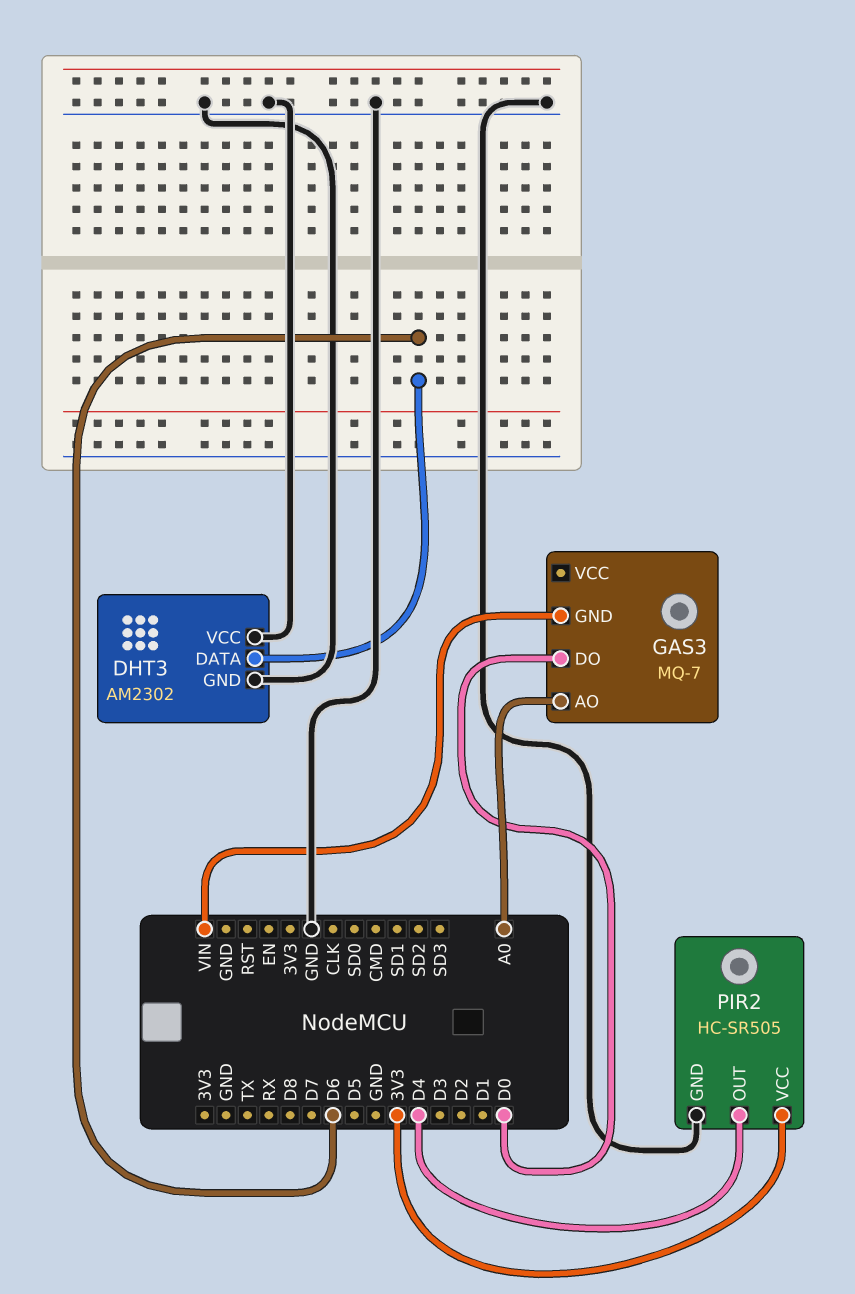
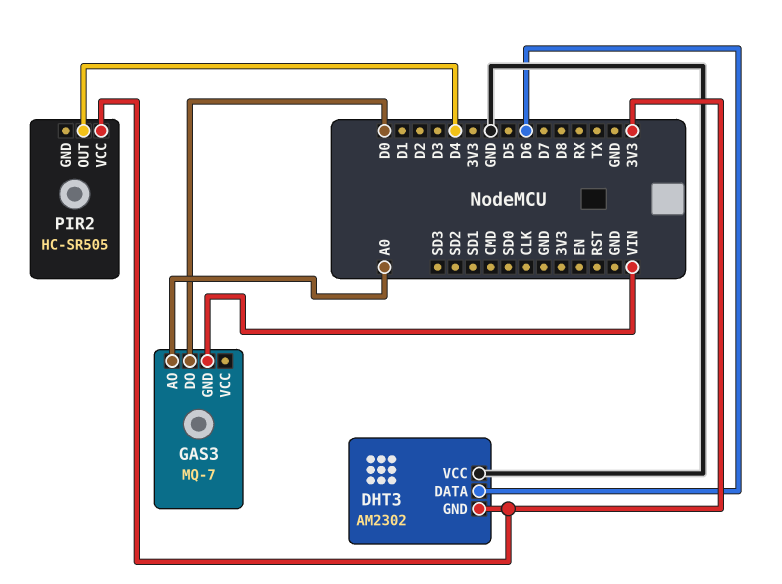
DHT3 pin GND: GND -> 3V3
PIR2 pin GND: GND -> none

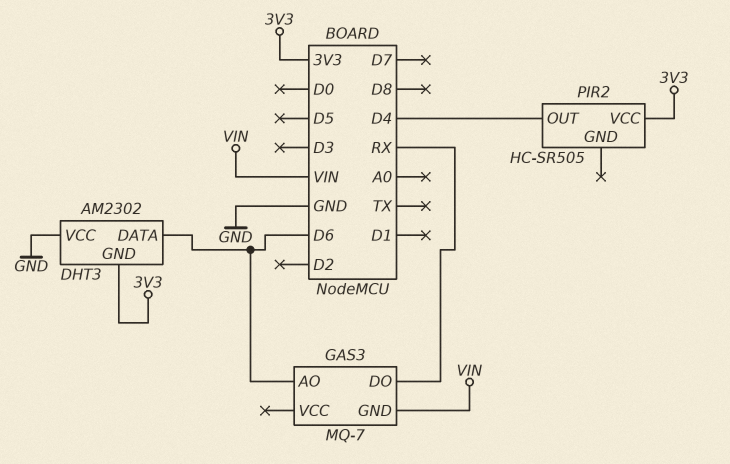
GAS3 pin AO: A0 -> D6
GAS3 pin DO: D0 -> RX

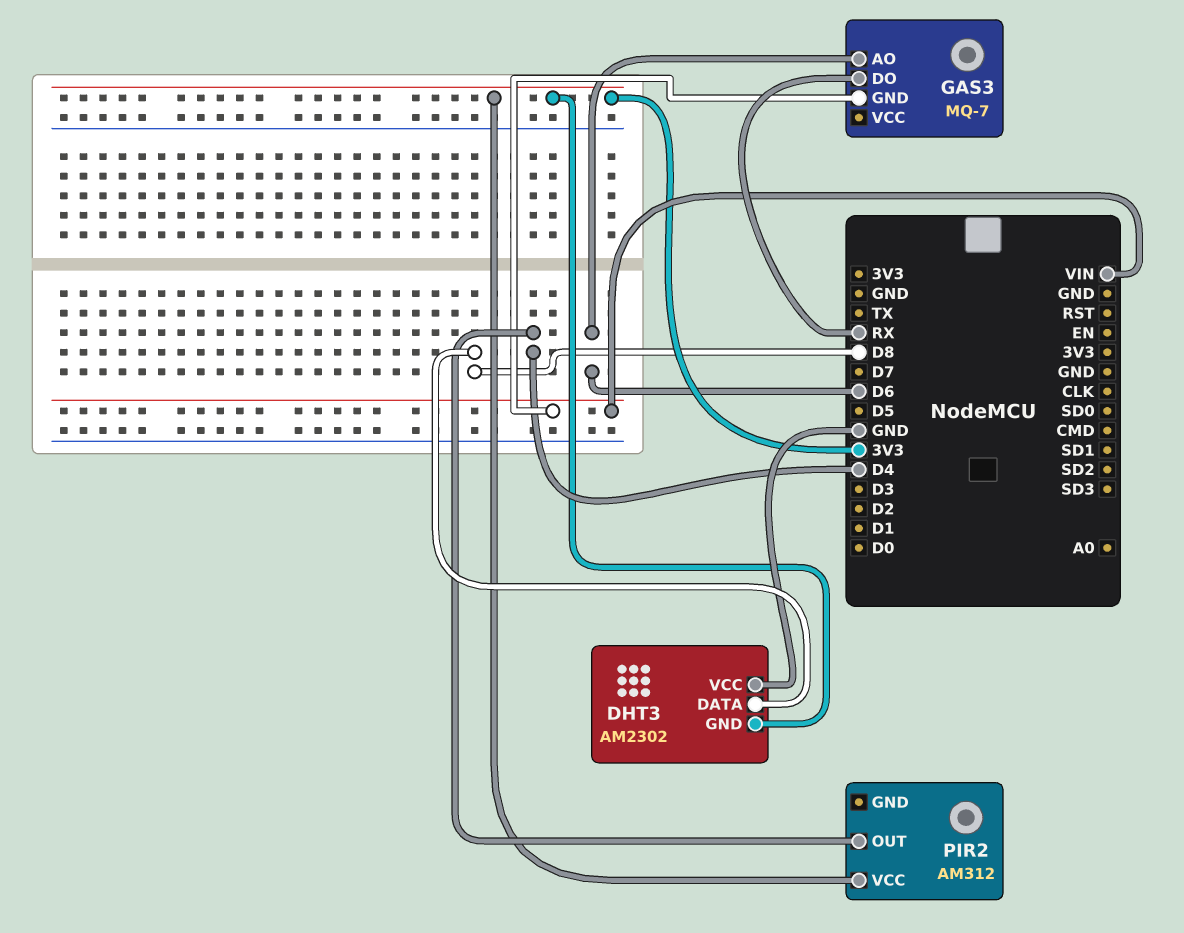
DHT3 pin DATA: D6 -> D8
PIR2: HC-SR505 -> AM312

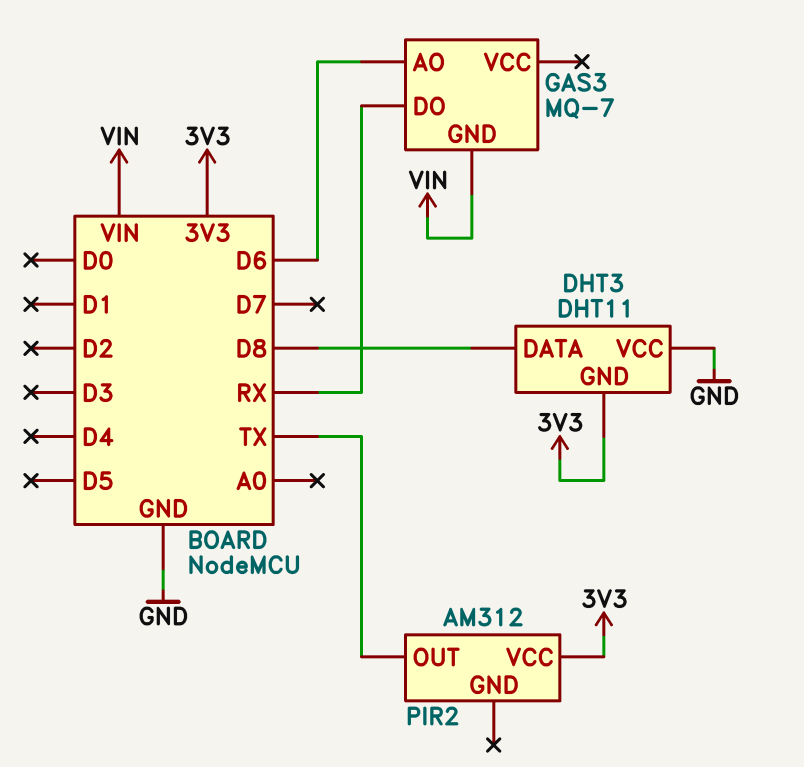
DHT3: AM2302 -> DHT11
PIR2 pin OUT: D4 -> TX

